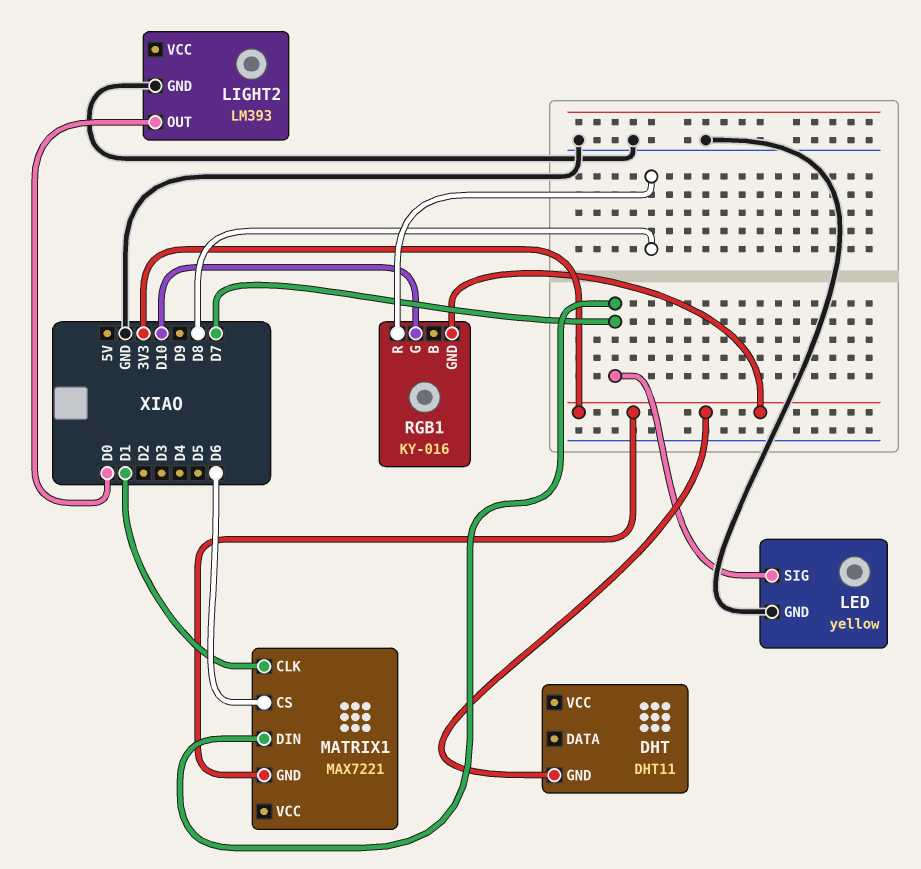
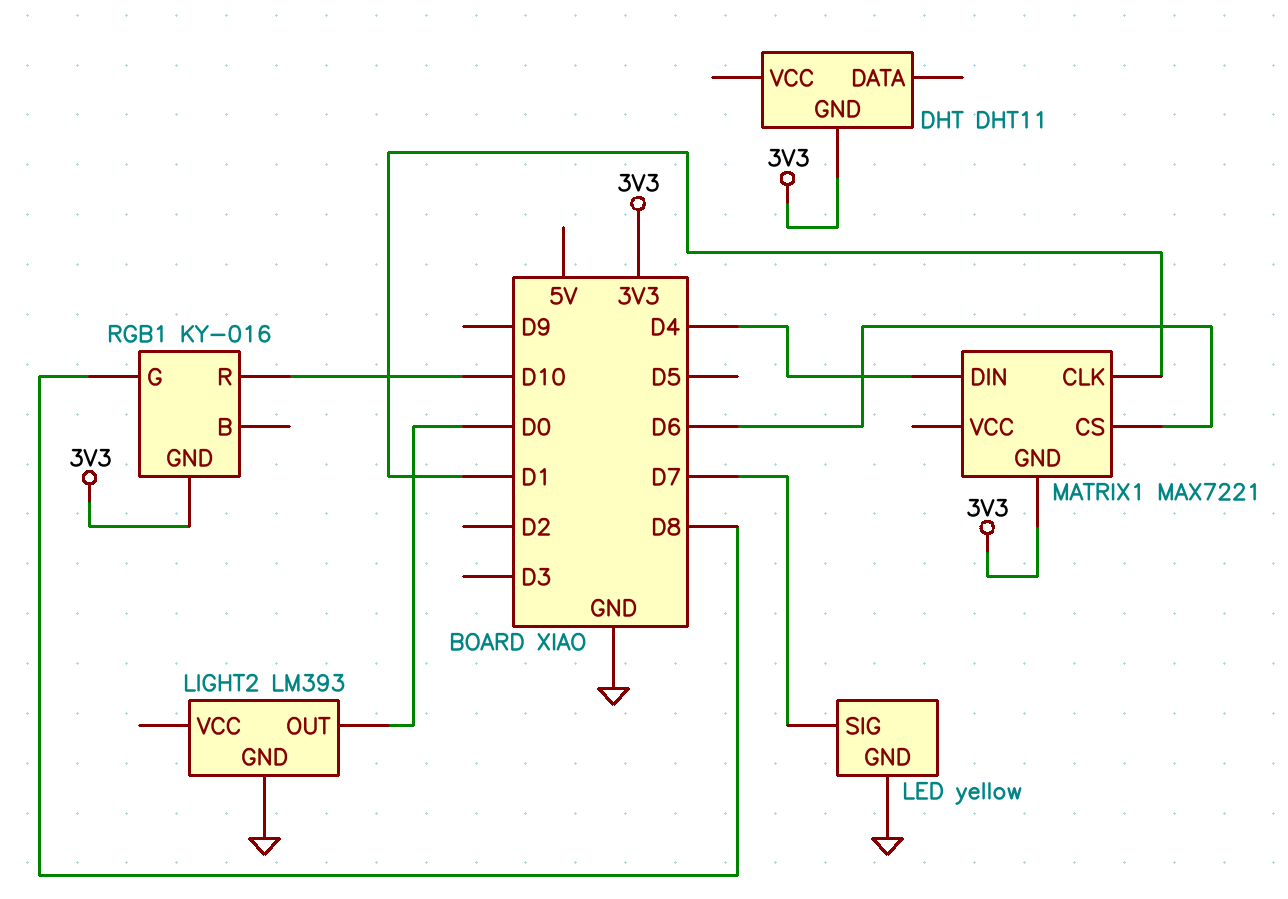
MATRIX1 pin DIN: D7 -> D4
RGB1 pin G: D10 -> D8
RGB1 pin R: D8 -> D10

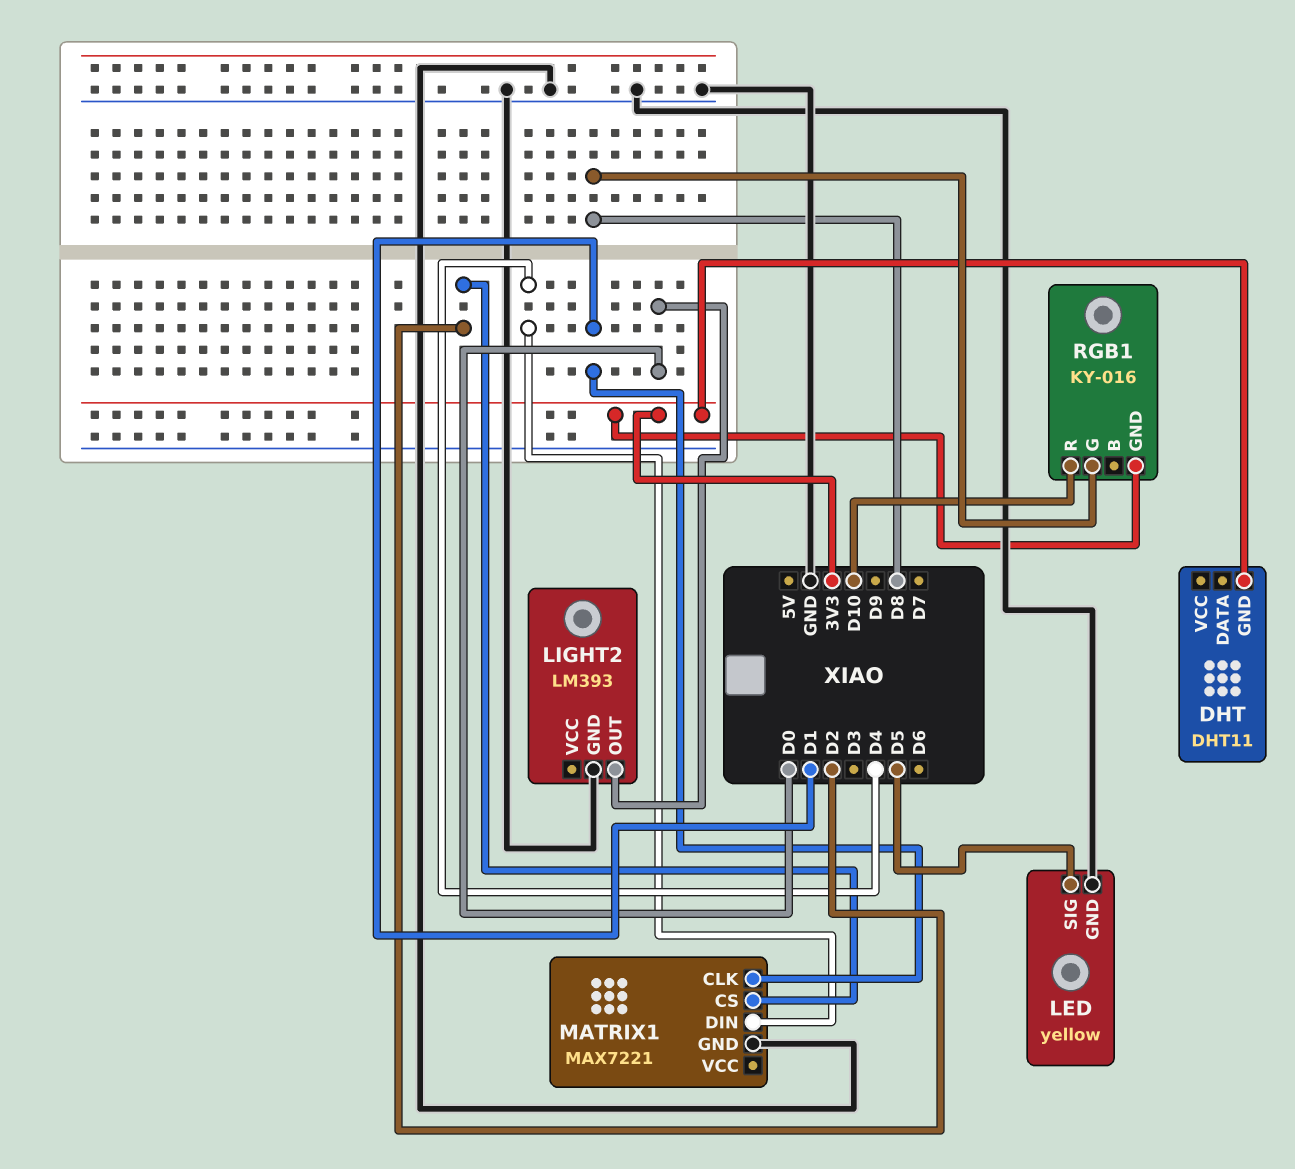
LED pin SIG: D7 -> D5
MATRIX1 pin CS: D6 -> D2
MATRIX1 pin GND: 3V3 -> GND

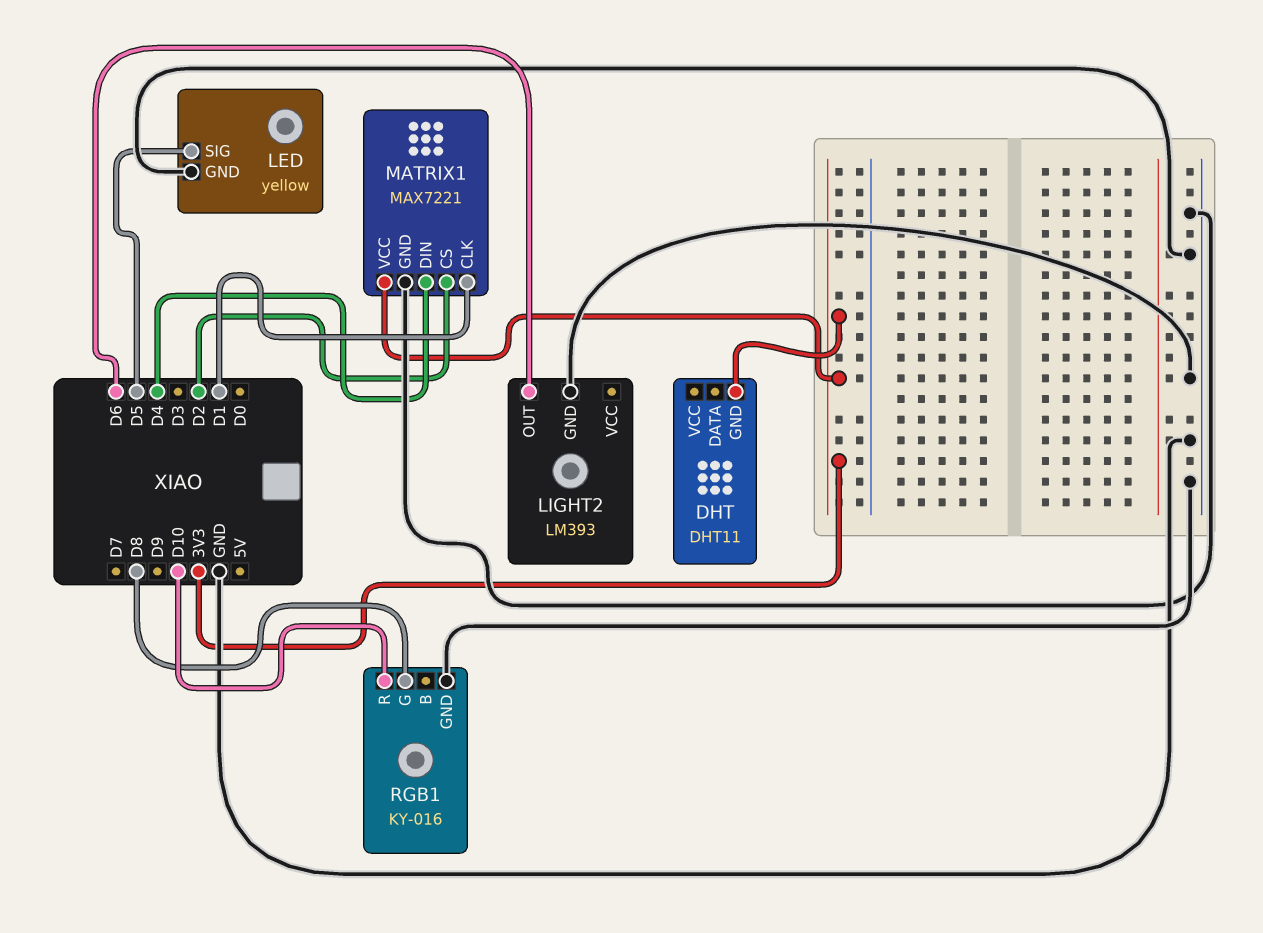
LIGHT2 pin OUT: D0 -> D6
MATRIX1 pin VCC: none -> 3V3
RGB1 pin GND: 3V3 -> GND

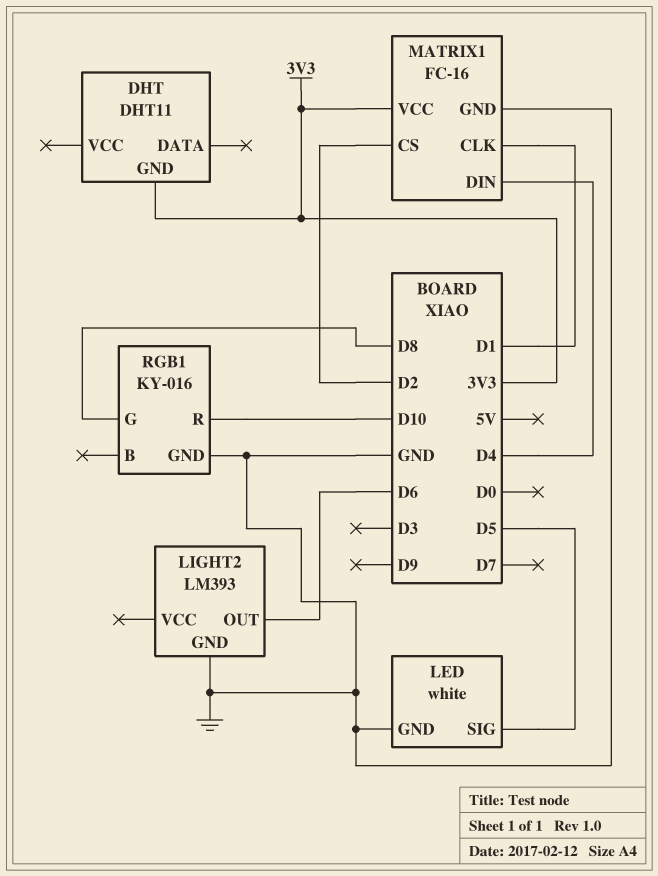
LED: yellow -> white
MATRIX1: MAX7221 -> FC-16

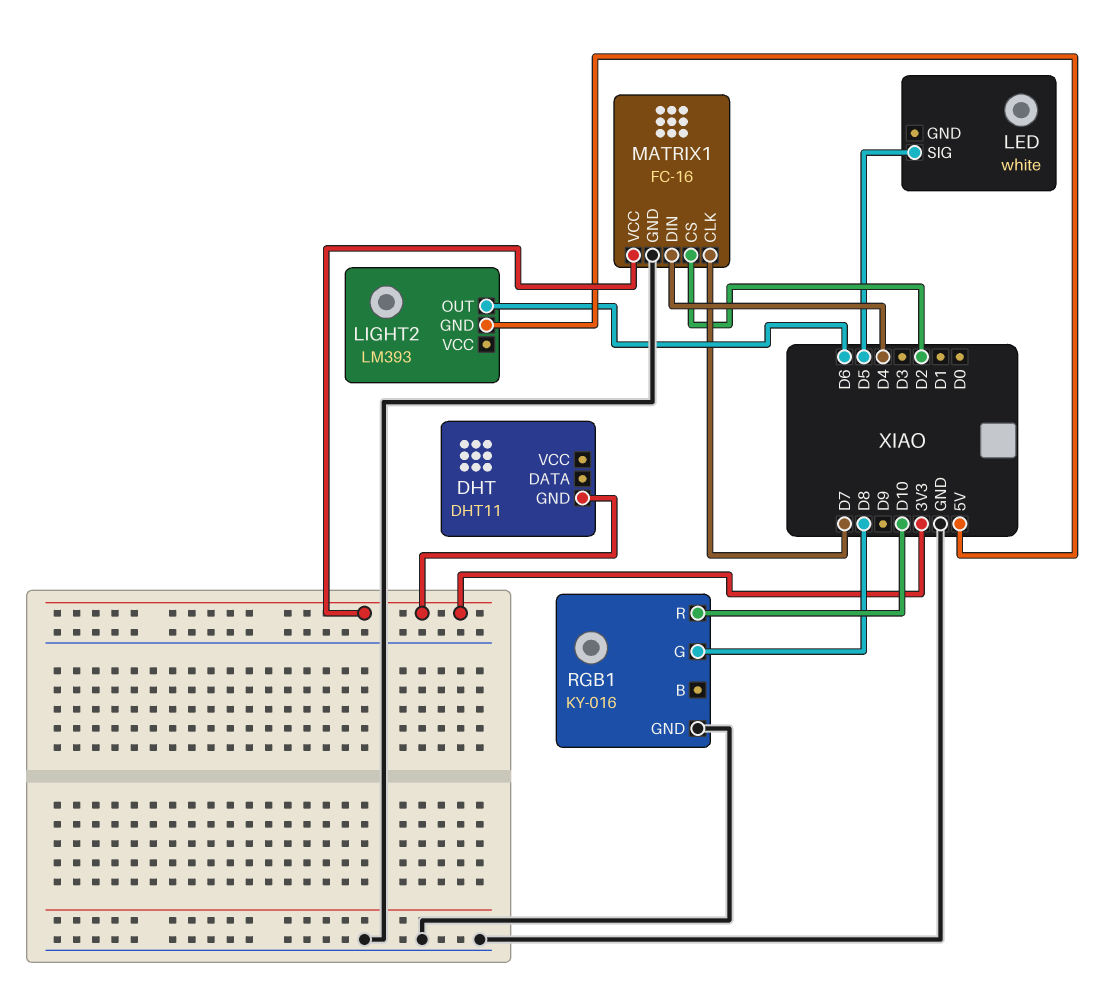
LED pin GND: GND -> none
LIGHT2 pin GND: GND -> 5V
MATRIX1 pin CLK: D1 -> D7

